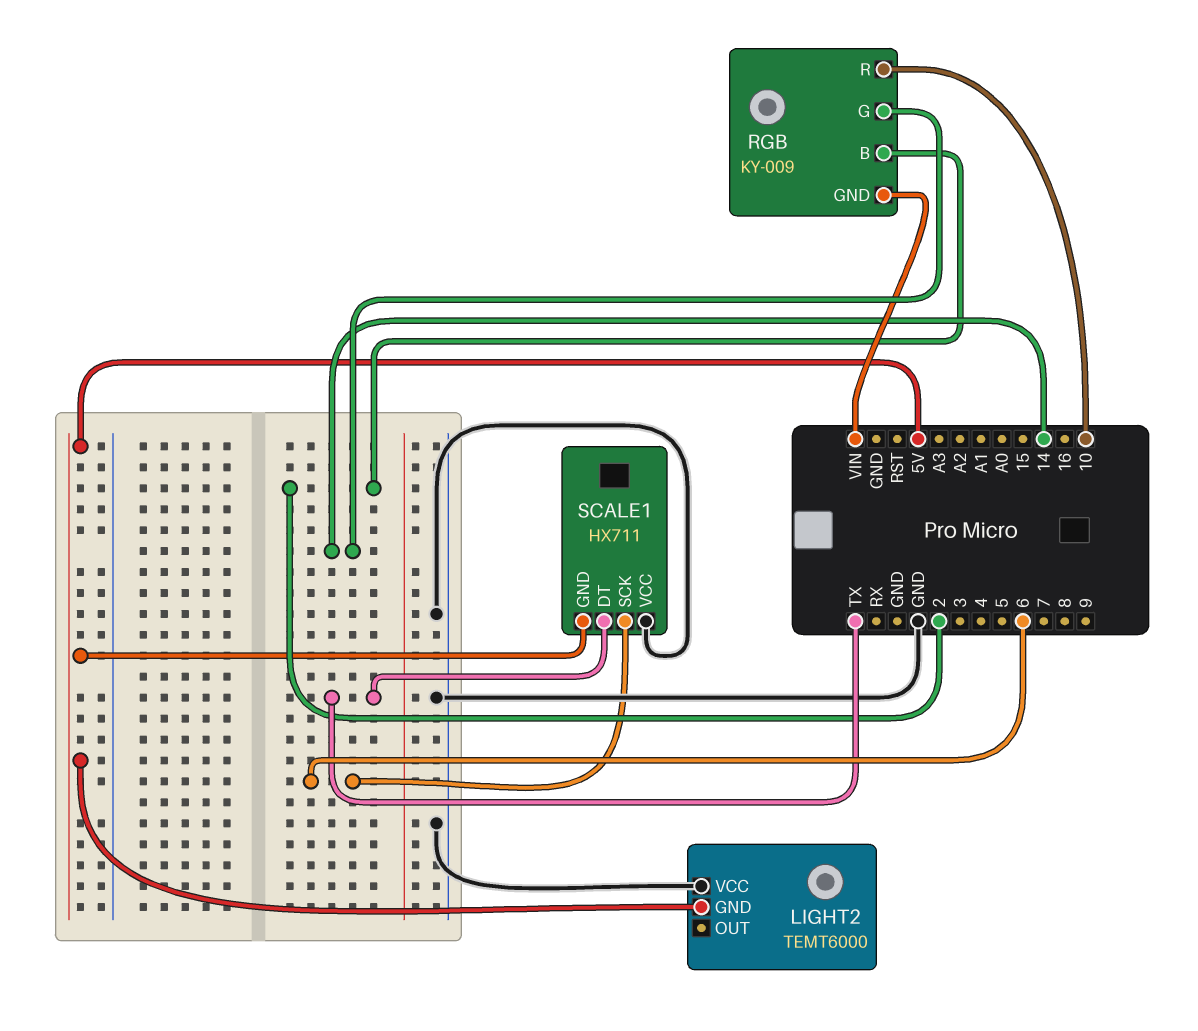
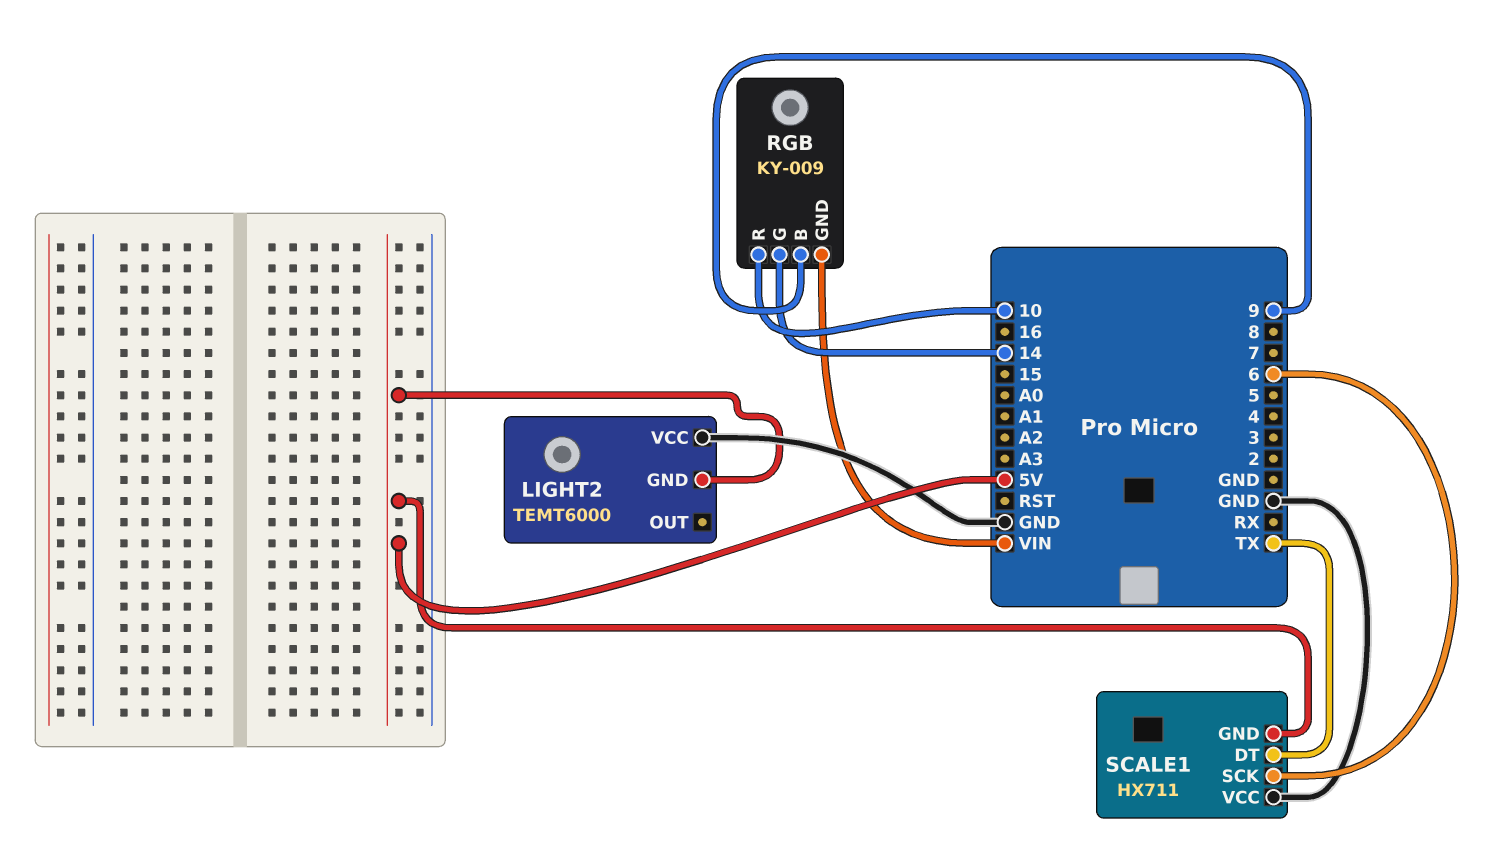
RGB pin B: 2 -> 9

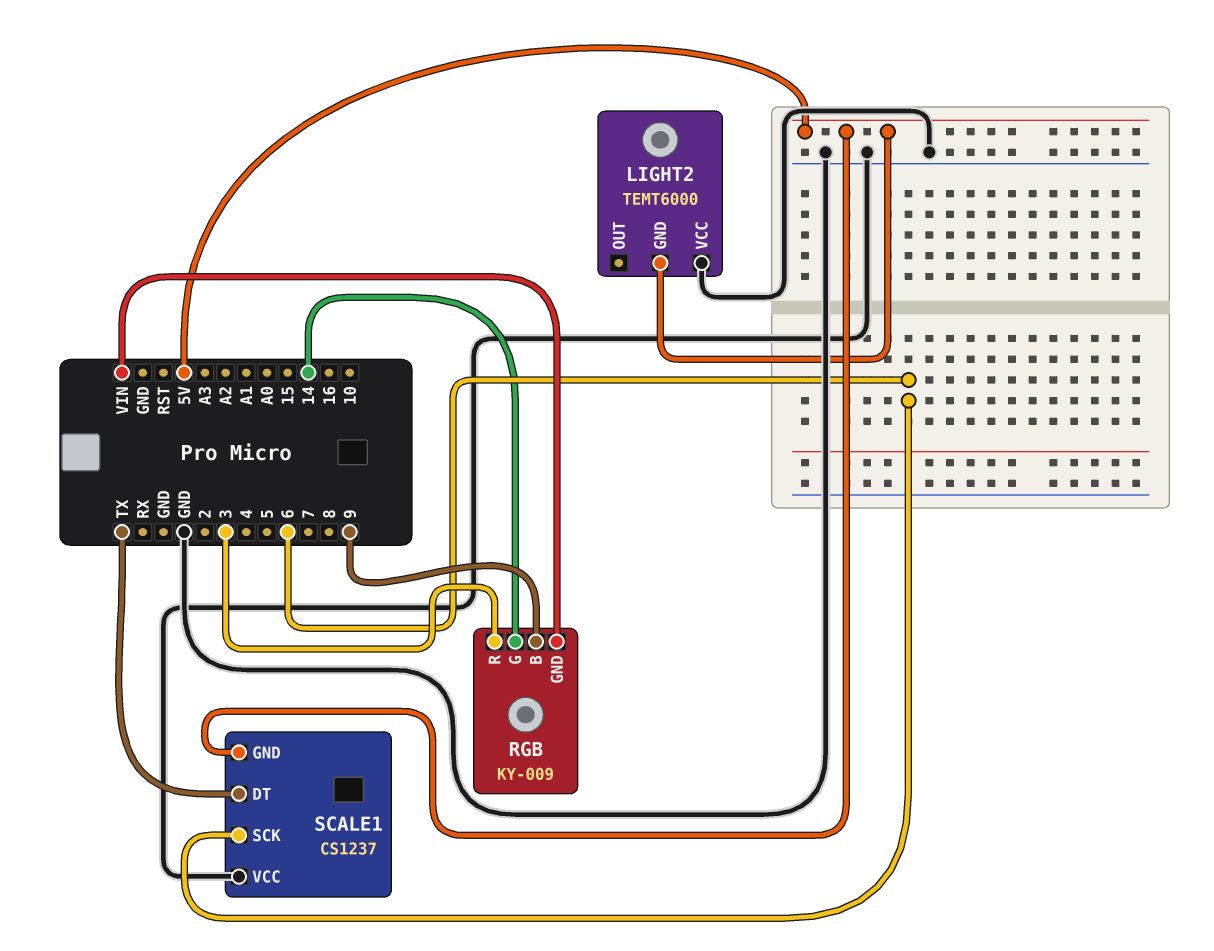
RGB pin R: 10 -> 3
SCALE1: HX711 -> CS1237

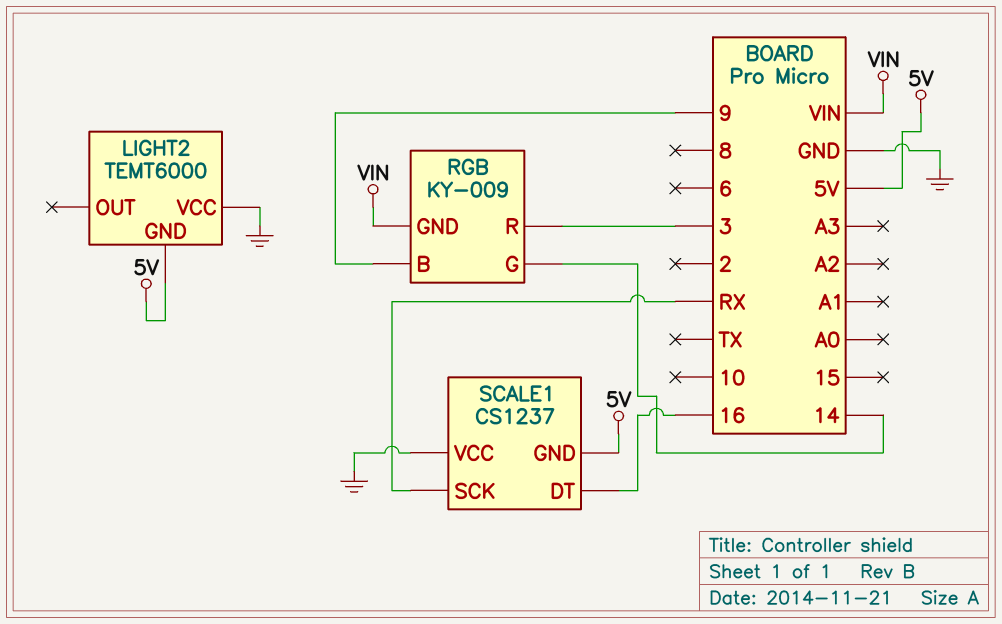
SCALE1 pin DT: TX -> 16
SCALE1 pin SCK: 6 -> RX

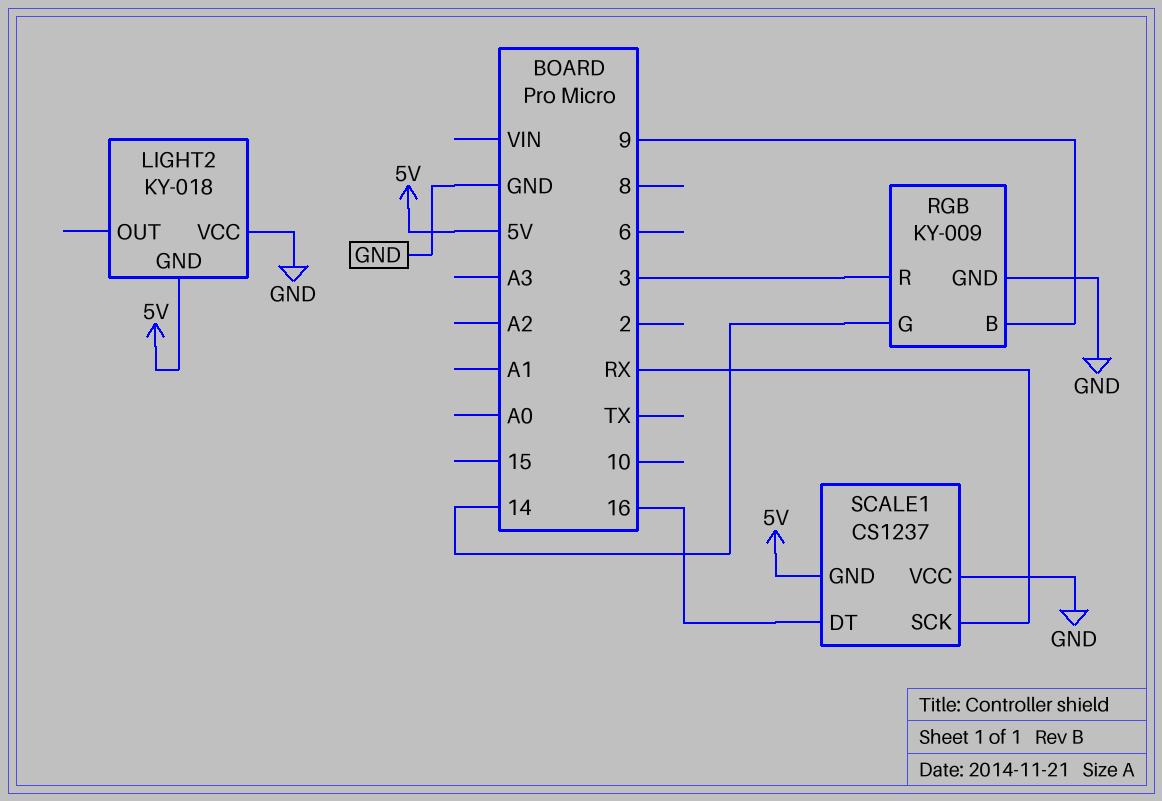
LIGHT2: TEMT6000 -> KY-018
RGB pin GND: VIN -> GND

